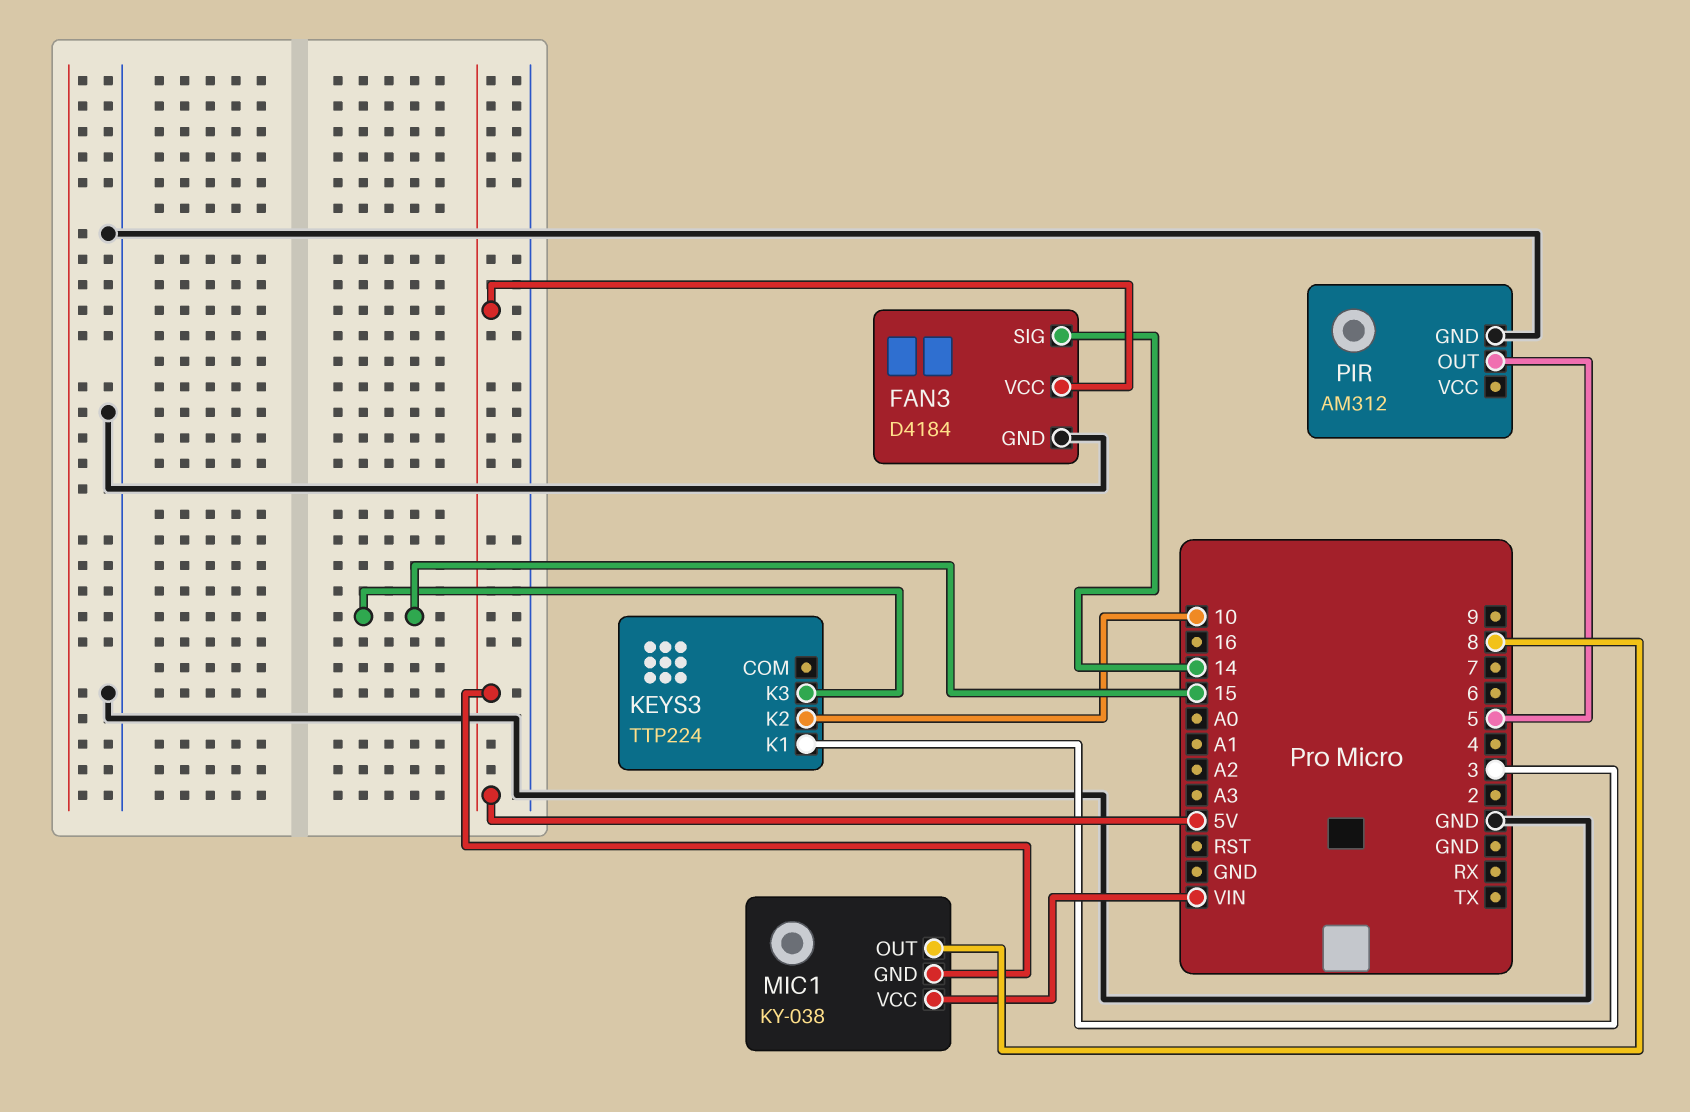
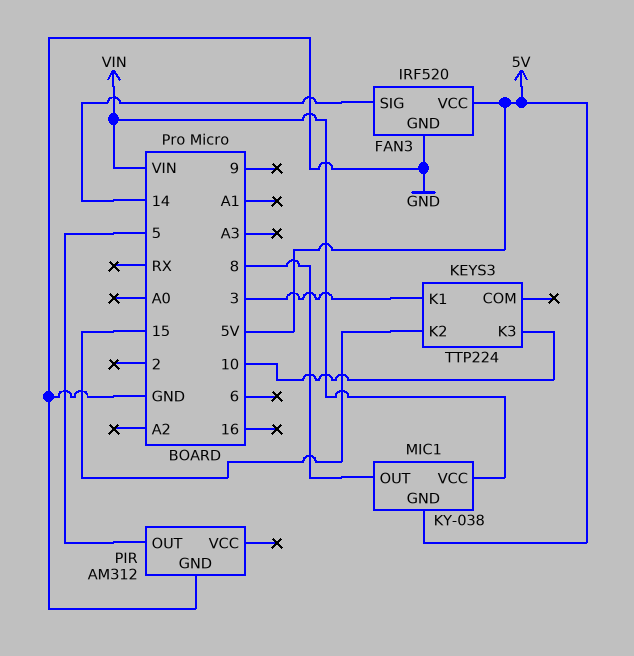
FAN3: D4184 -> IRF520
KEYS3 pin K2: 10 -> 15
KEYS3 pin K3: 15 -> 10

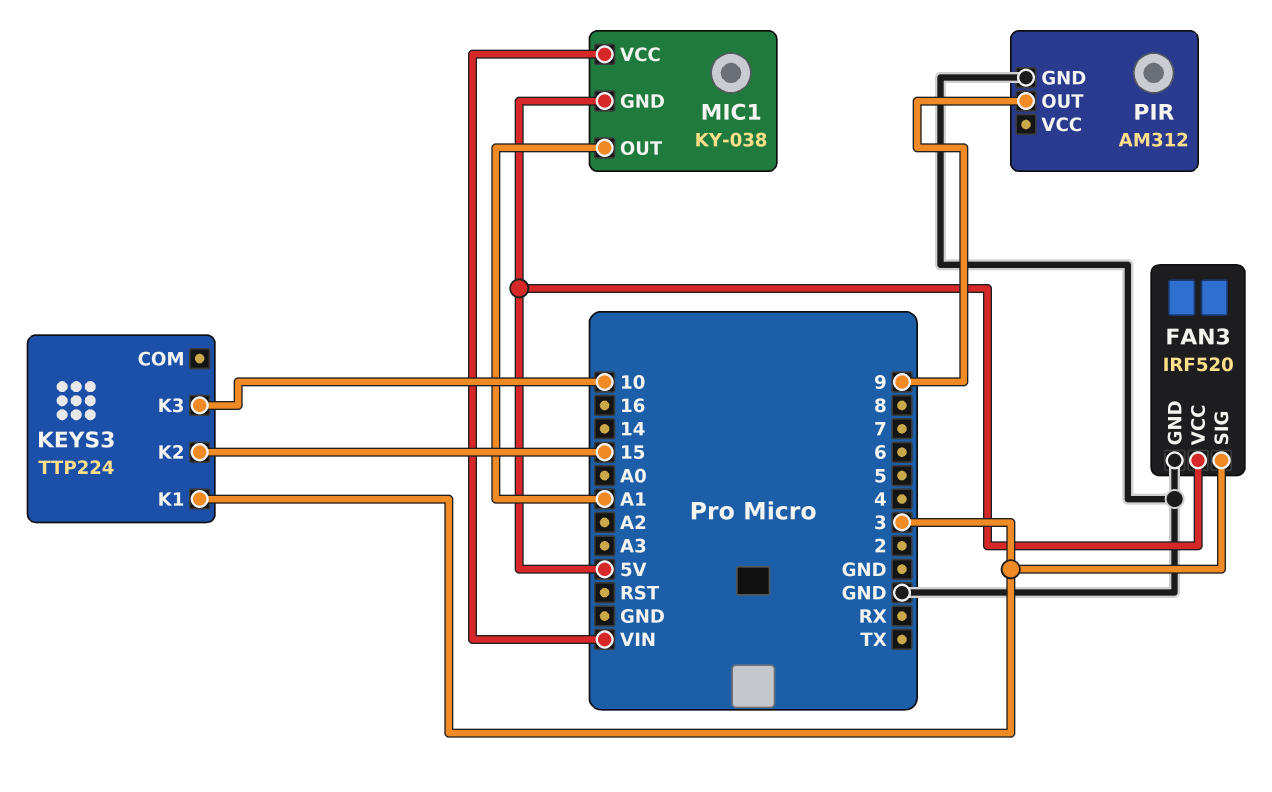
FAN3 pin SIG: 14 -> 3
MIC1 pin OUT: 8 -> A1
PIR pin OUT: 5 -> 9

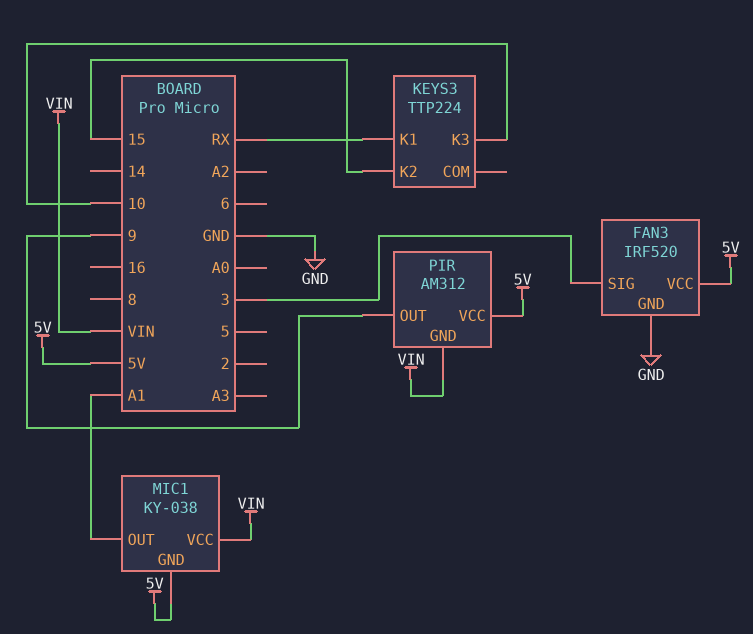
KEYS3 pin K1: 3 -> RX
PIR pin GND: GND -> VIN
PIR pin VCC: none -> 5V

